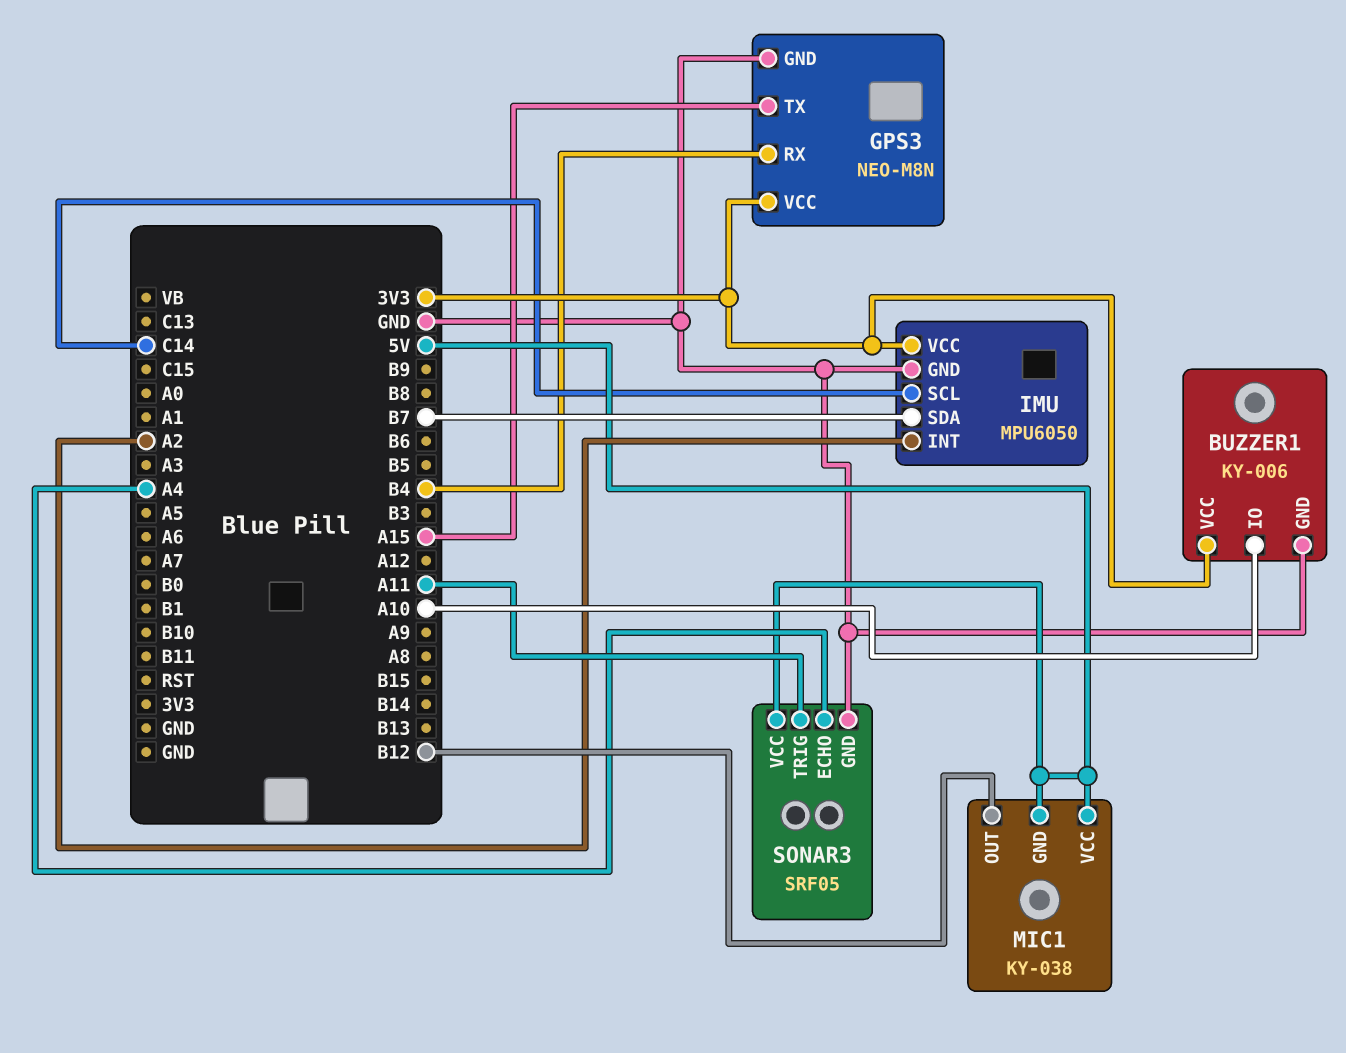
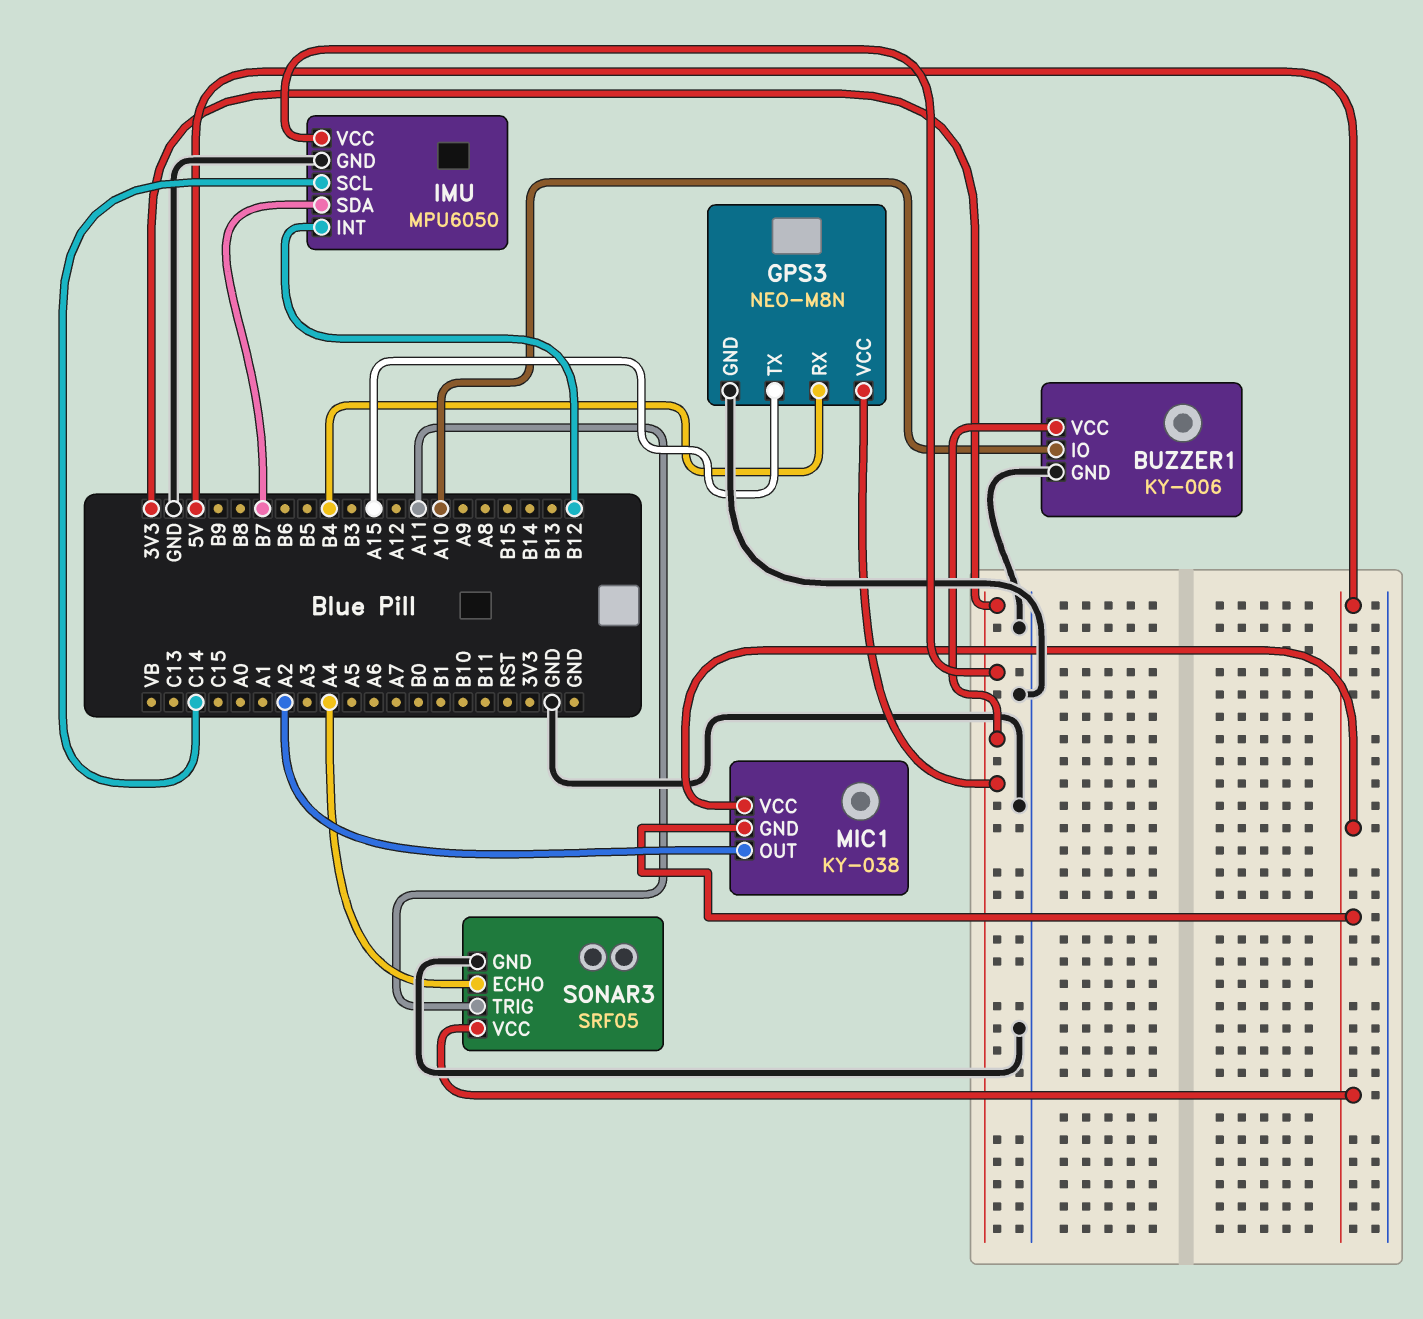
IMU pin INT: A2 -> B12
MIC1 pin OUT: B12 -> A2

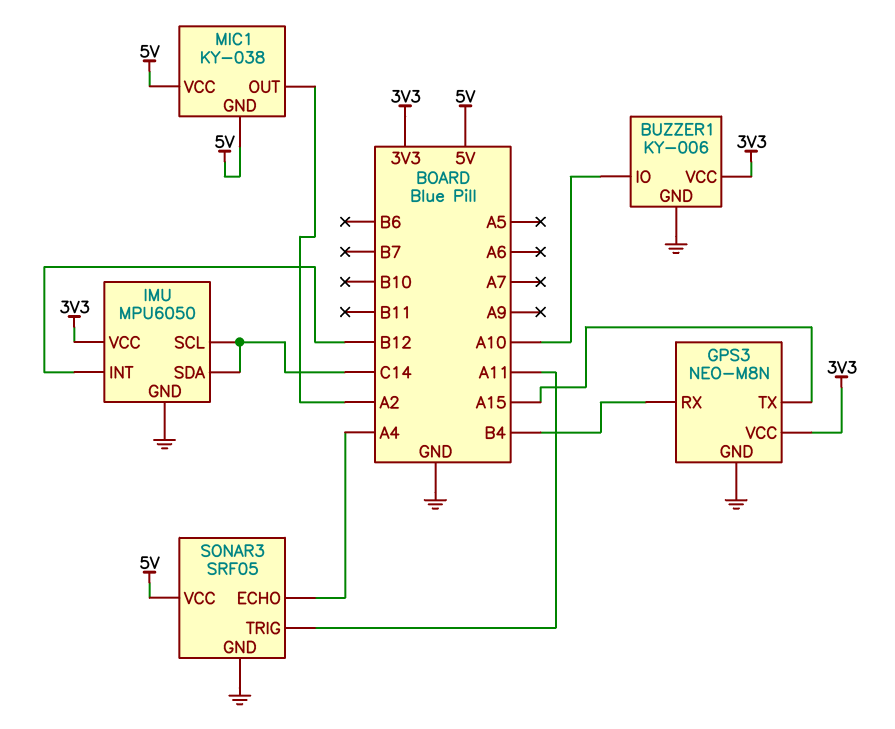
IMU pin SDA: B7 -> C14

